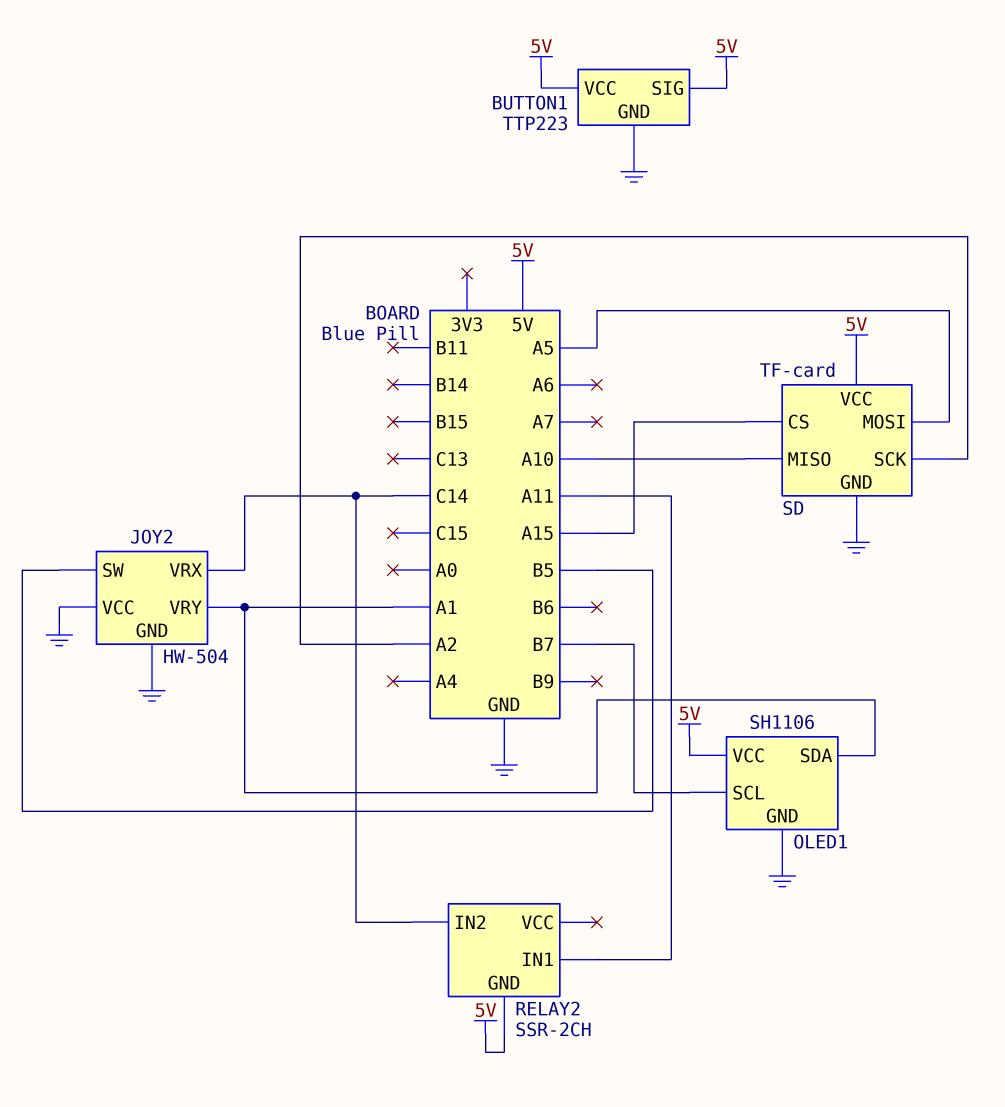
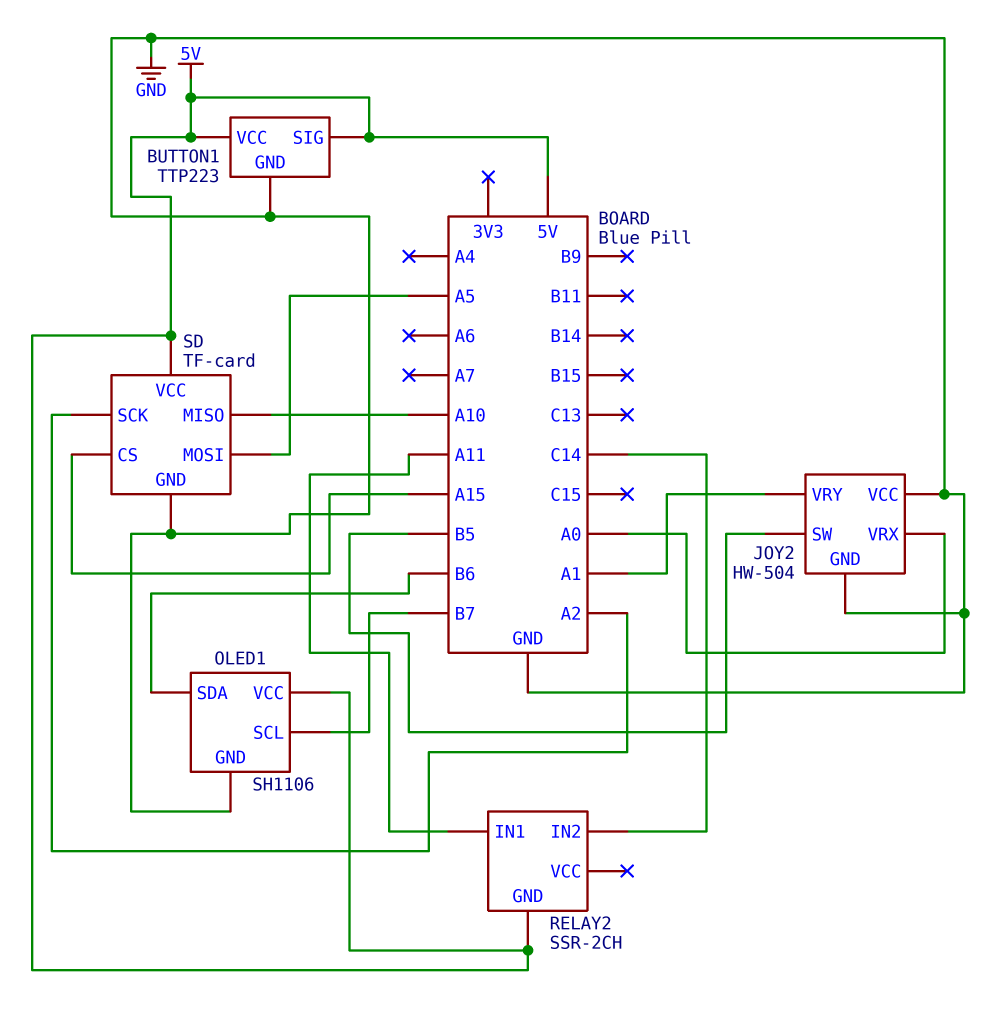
JOY2 pin VRX: C14 -> A0
OLED1 pin SDA: A1 -> B6

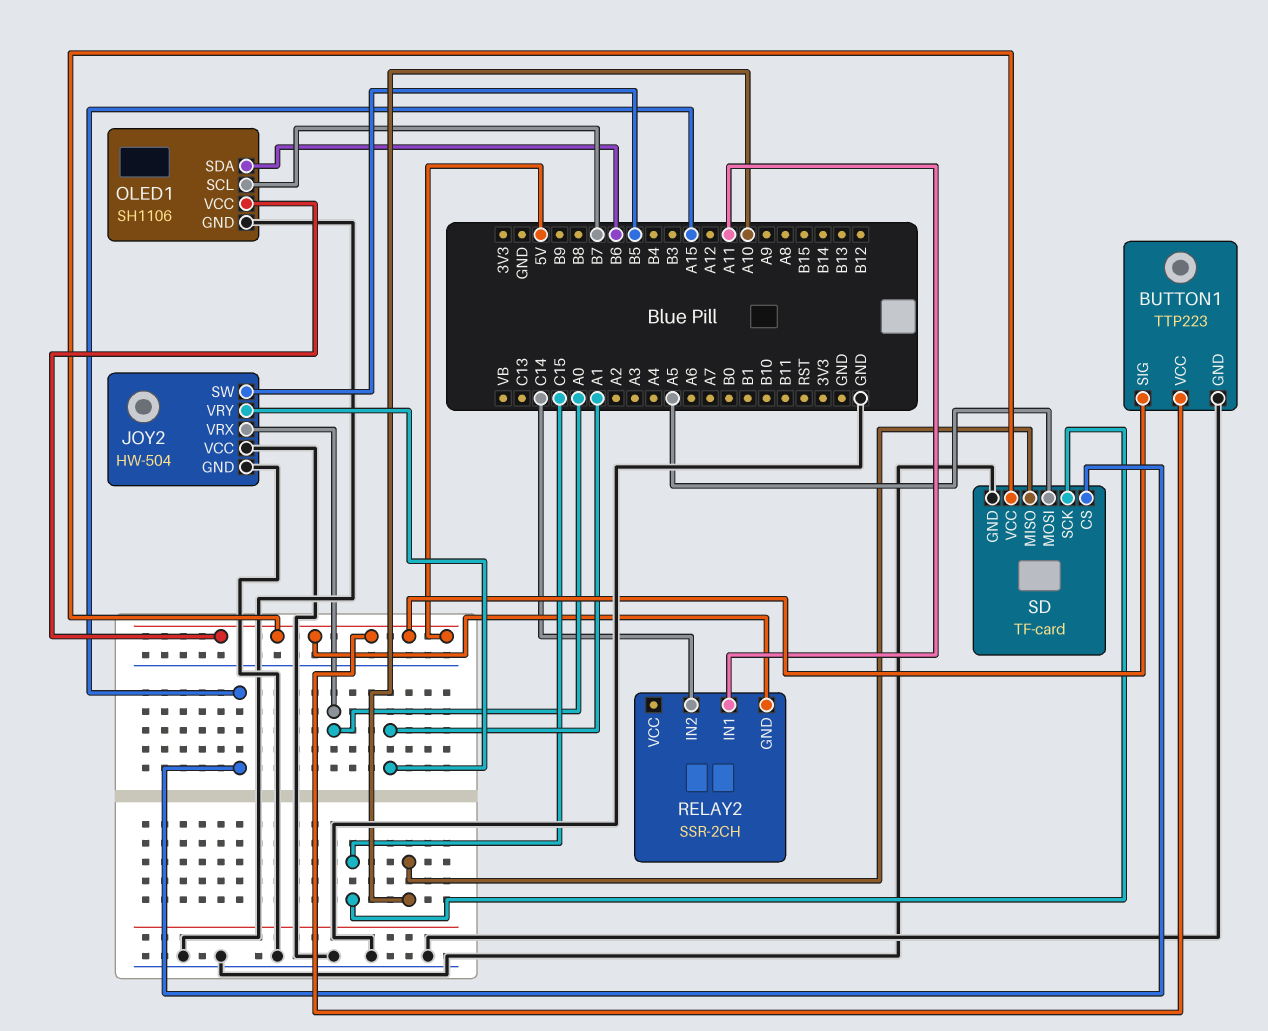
SD pin SCK: A2 -> C15

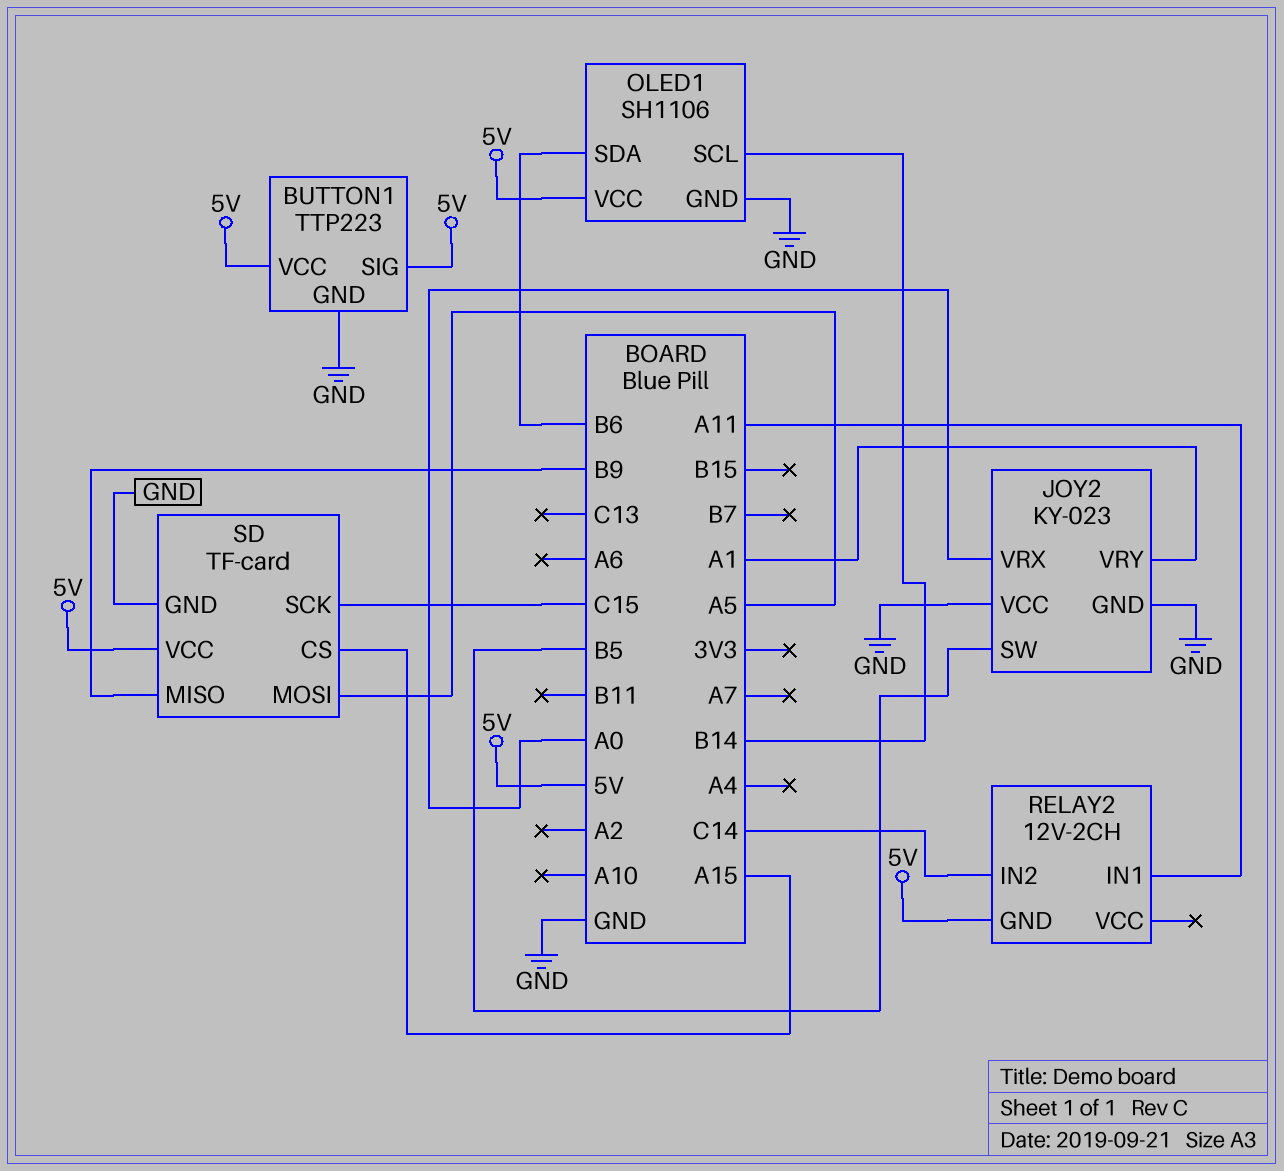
JOY2: HW-504 -> KY-023
OLED1 pin SCL: B7 -> B14
RELAY2: SSR-2CH -> 12V-2CH
SD pin MISO: A10 -> B9

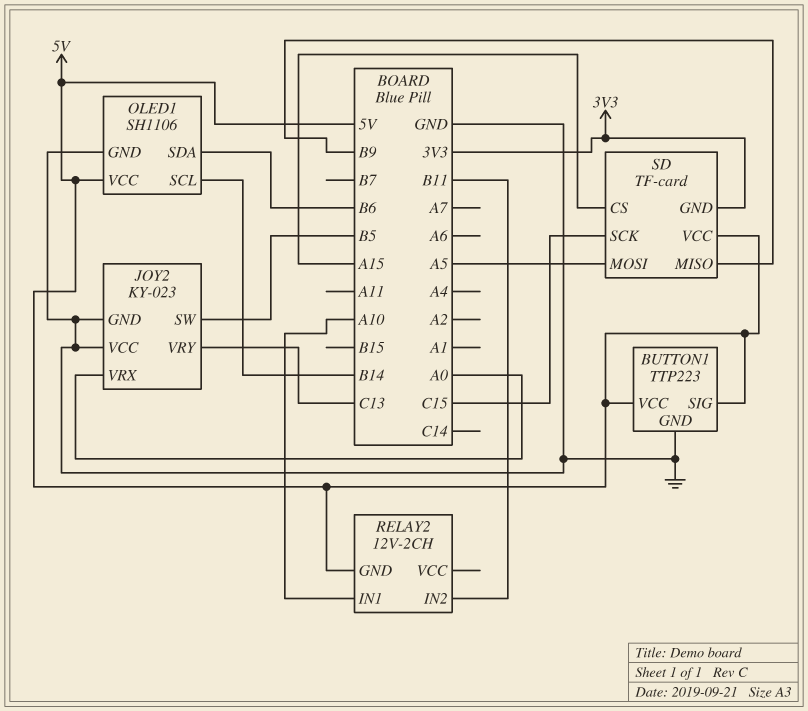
JOY2 pin VRY: A1 -> C13
RELAY2 pin IN1: A11 -> A10
RELAY2 pin IN2: C14 -> B11
SD pin GND: GND -> 3V3

